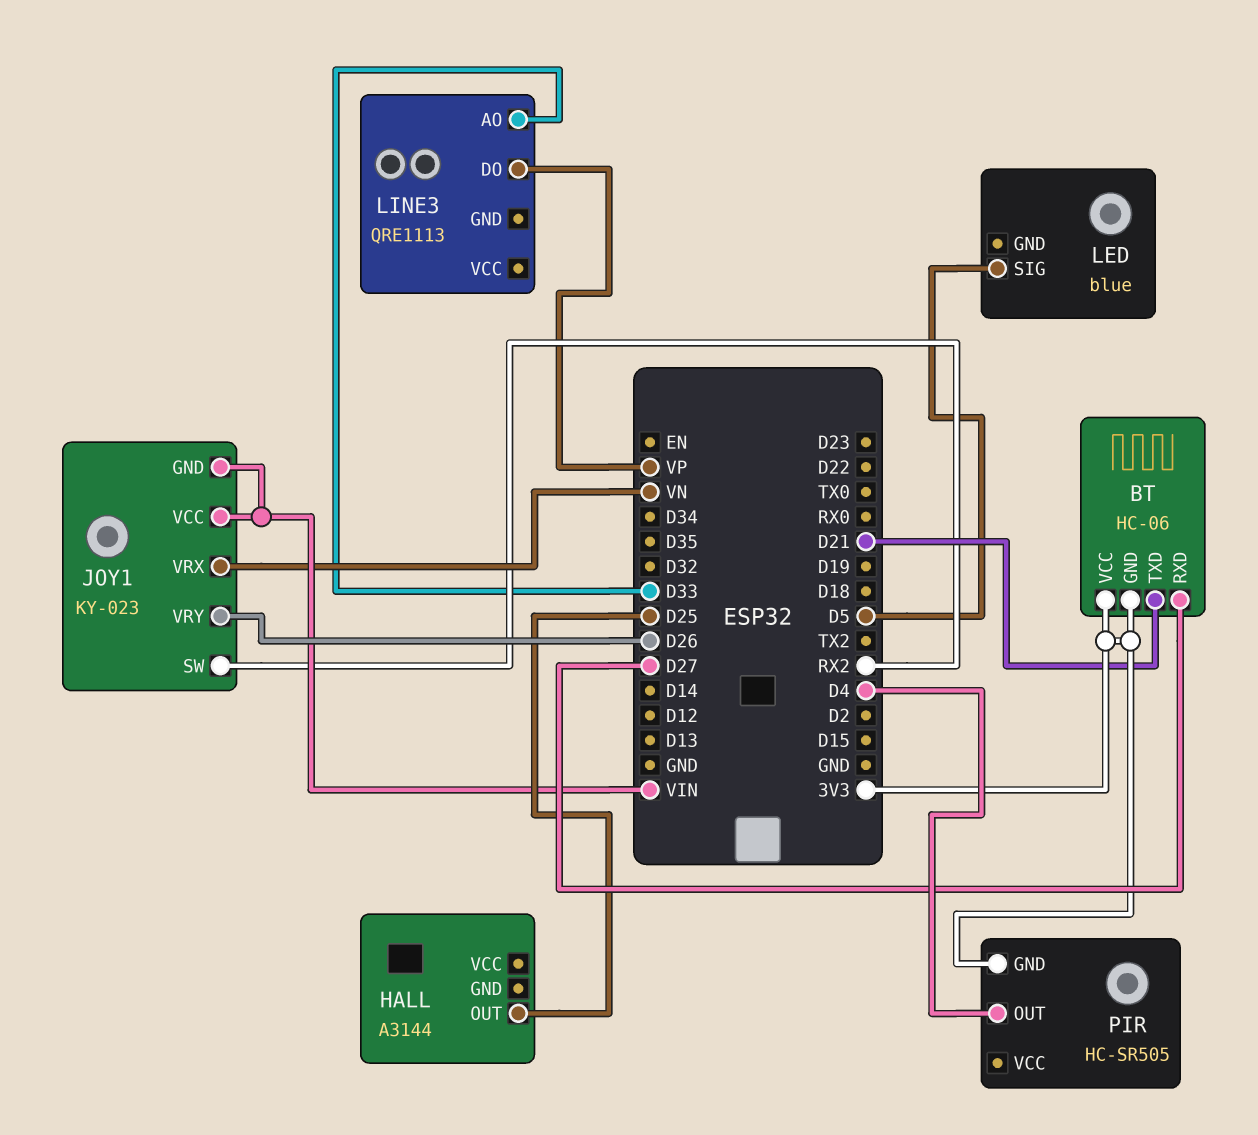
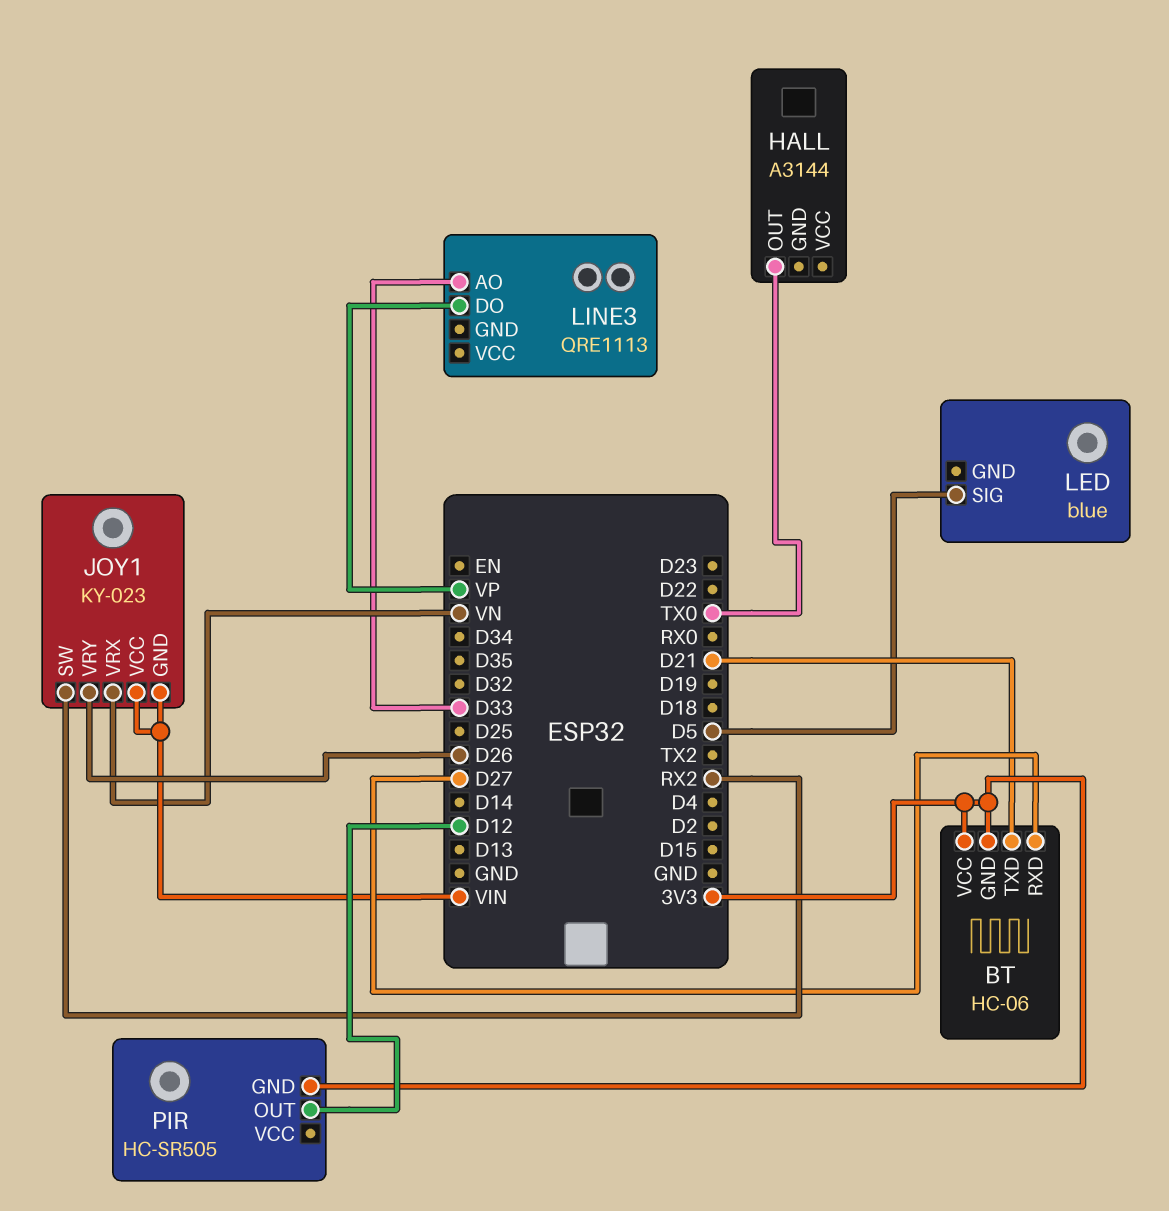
HALL pin OUT: D25 -> TX0
PIR pin OUT: D4 -> D12

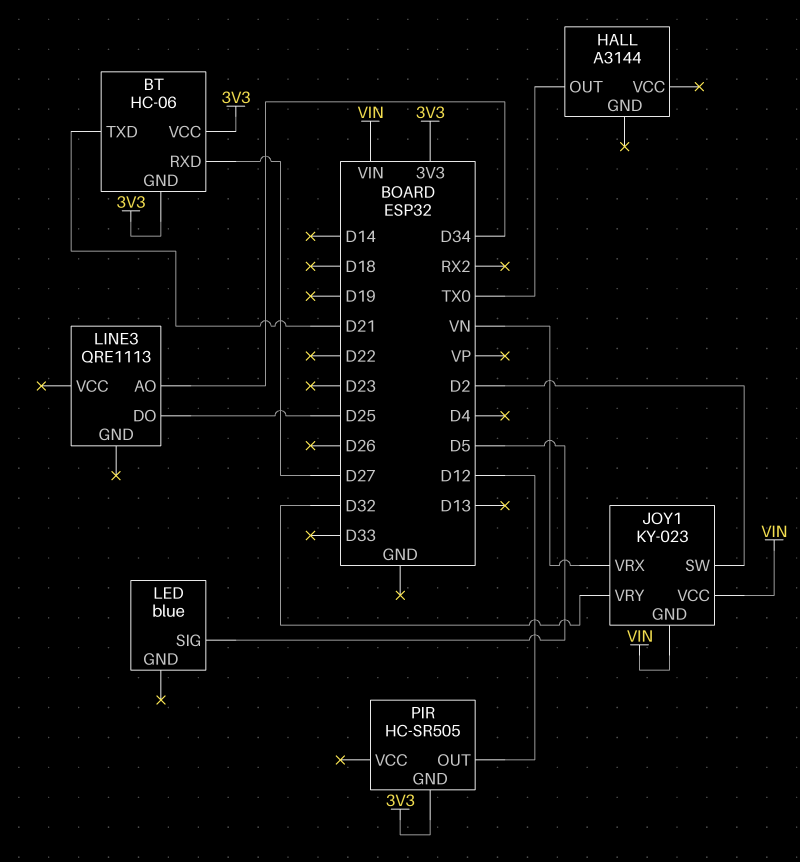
JOY1 pin SW: RX2 -> D2
JOY1 pin VRY: D26 -> D32
LINE3 pin AO: D33 -> D34
LINE3 pin DO: VP -> D25

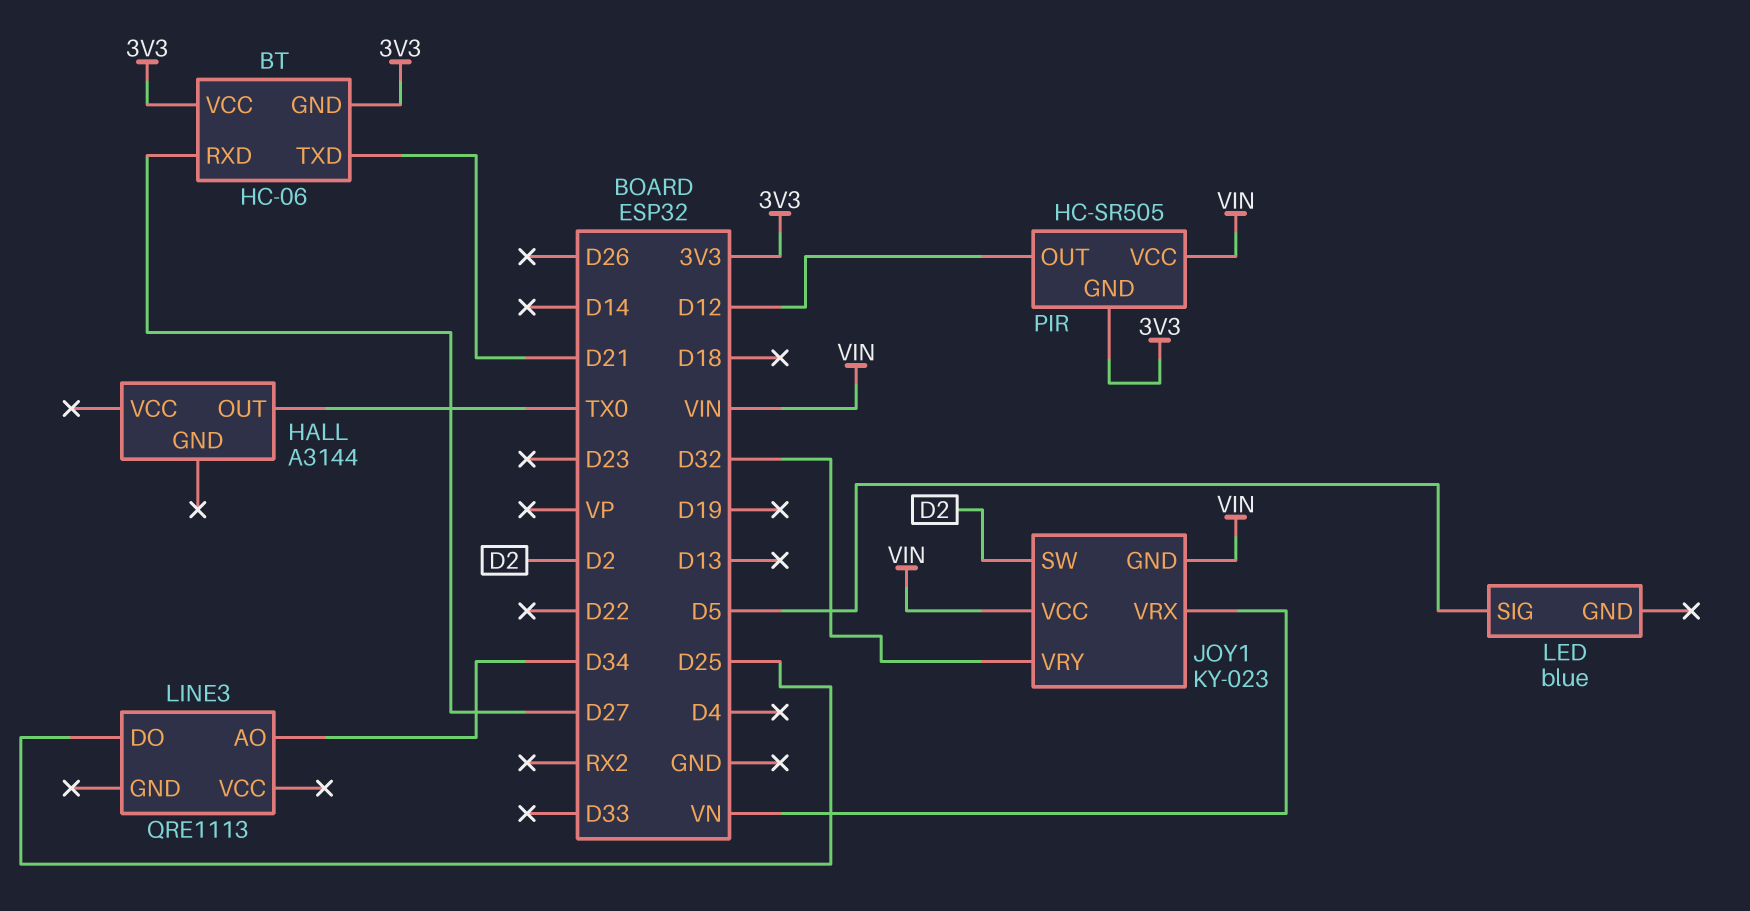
PIR pin VCC: none -> VIN

